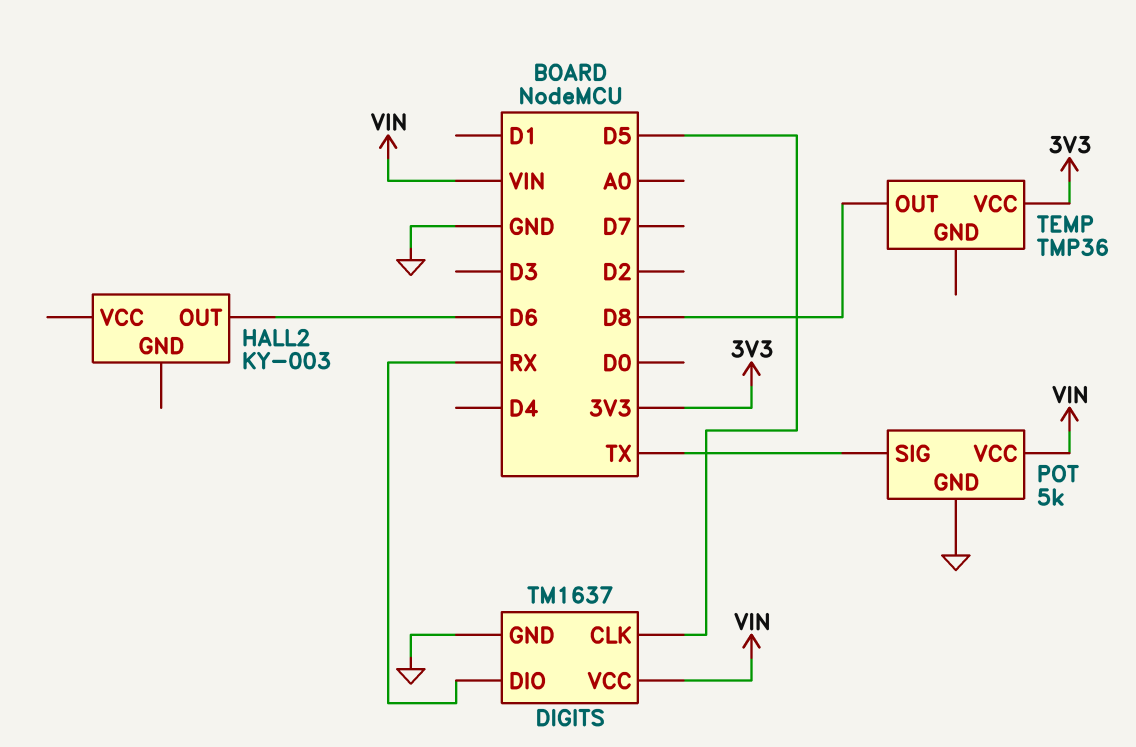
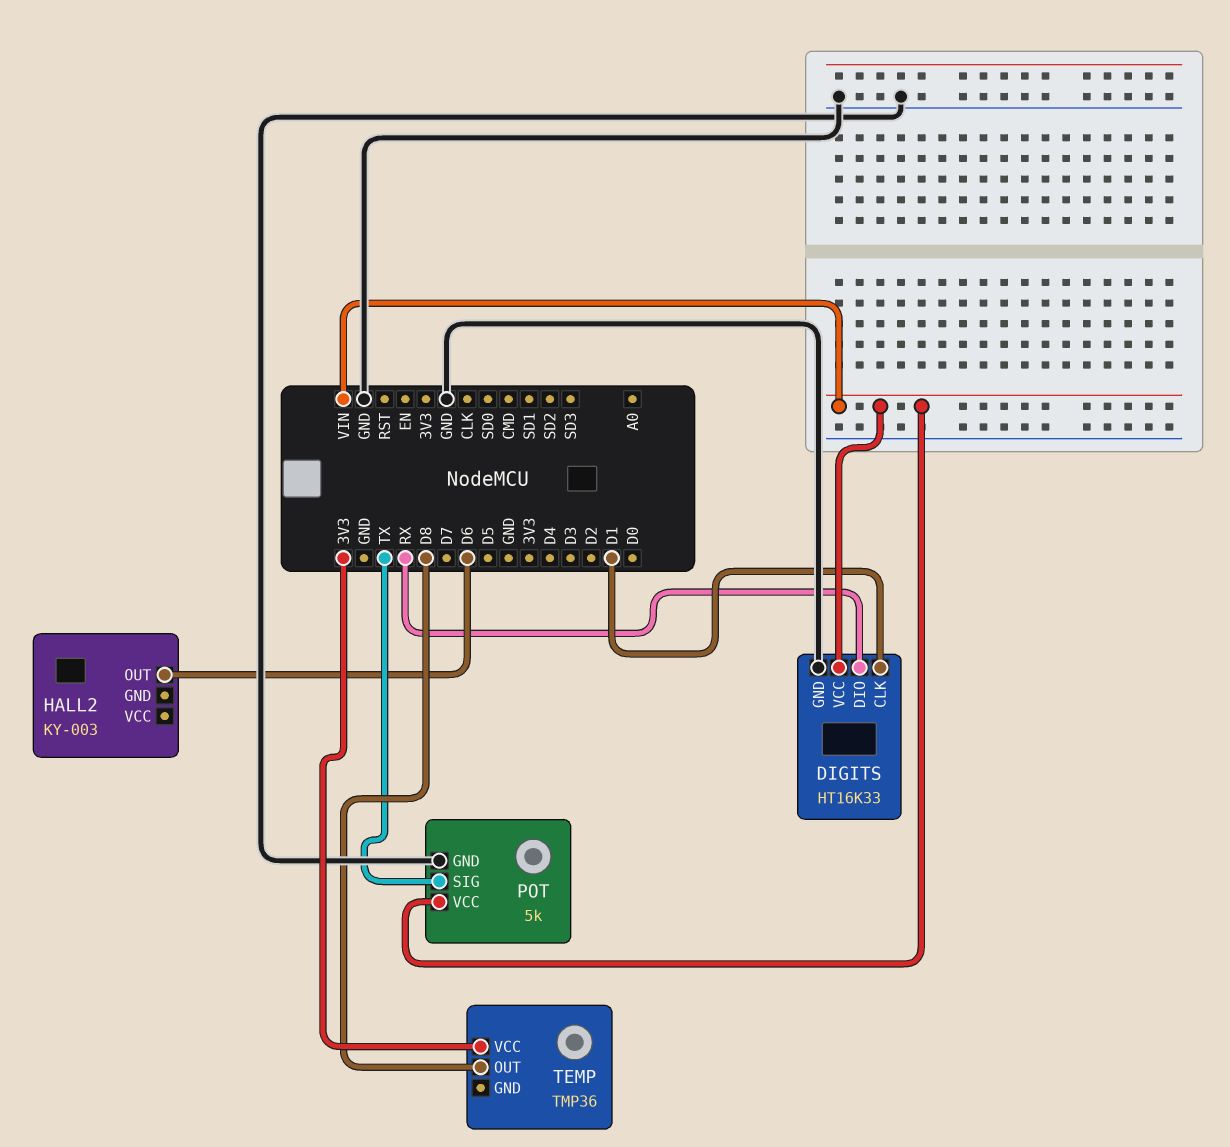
DIGITS: TM1637 -> HT16K33
DIGITS pin CLK: D5 -> D1

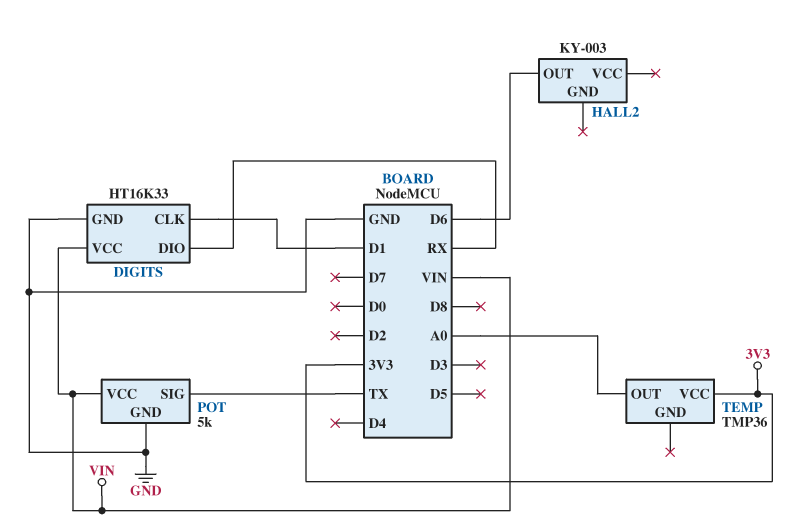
TEMP pin OUT: D8 -> A0

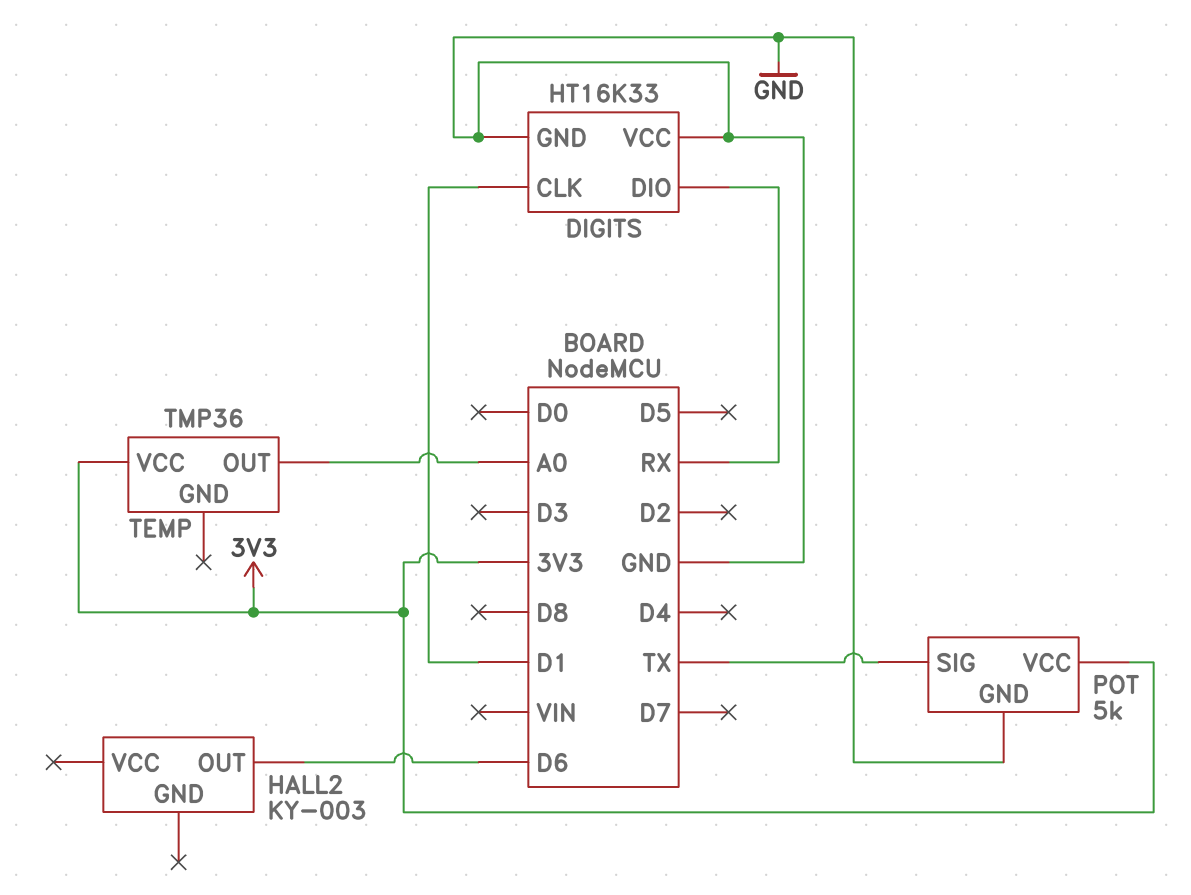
DIGITS pin VCC: VIN -> GND
POT pin VCC: VIN -> 3V3

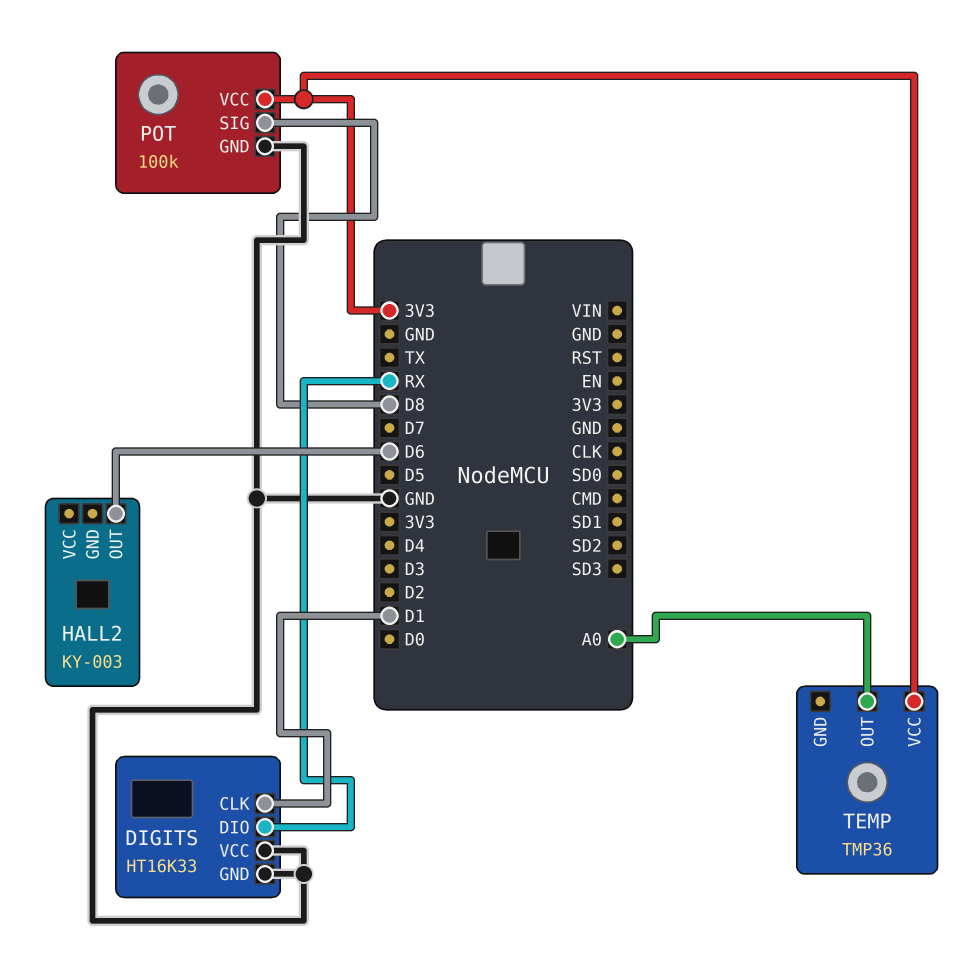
POT: 5k -> 100k
POT pin SIG: TX -> D8

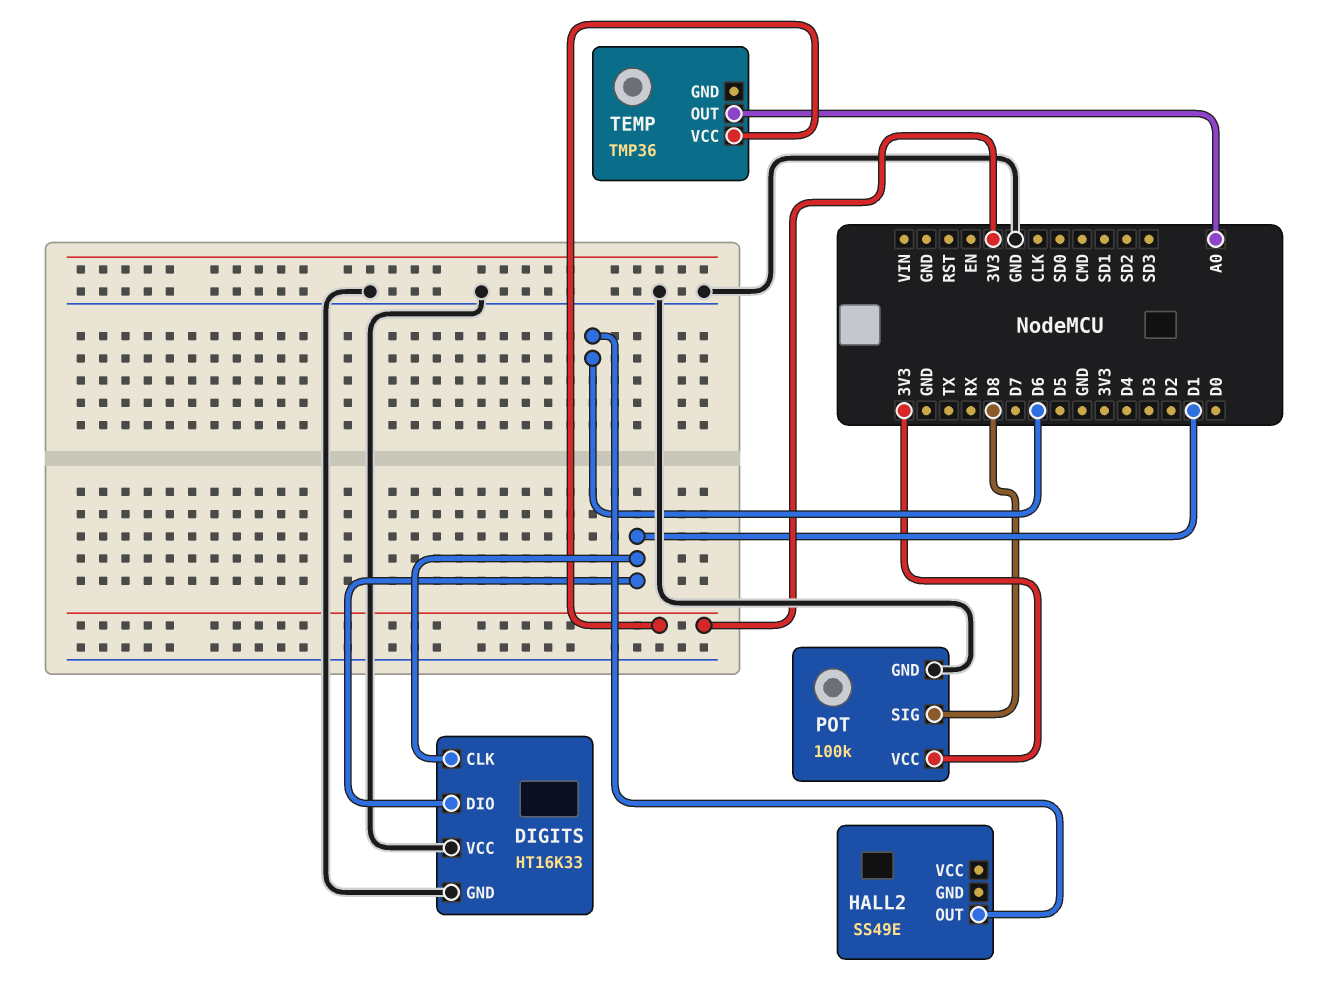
DIGITS pin DIO: RX -> D1
HALL2: KY-003 -> SS49E

